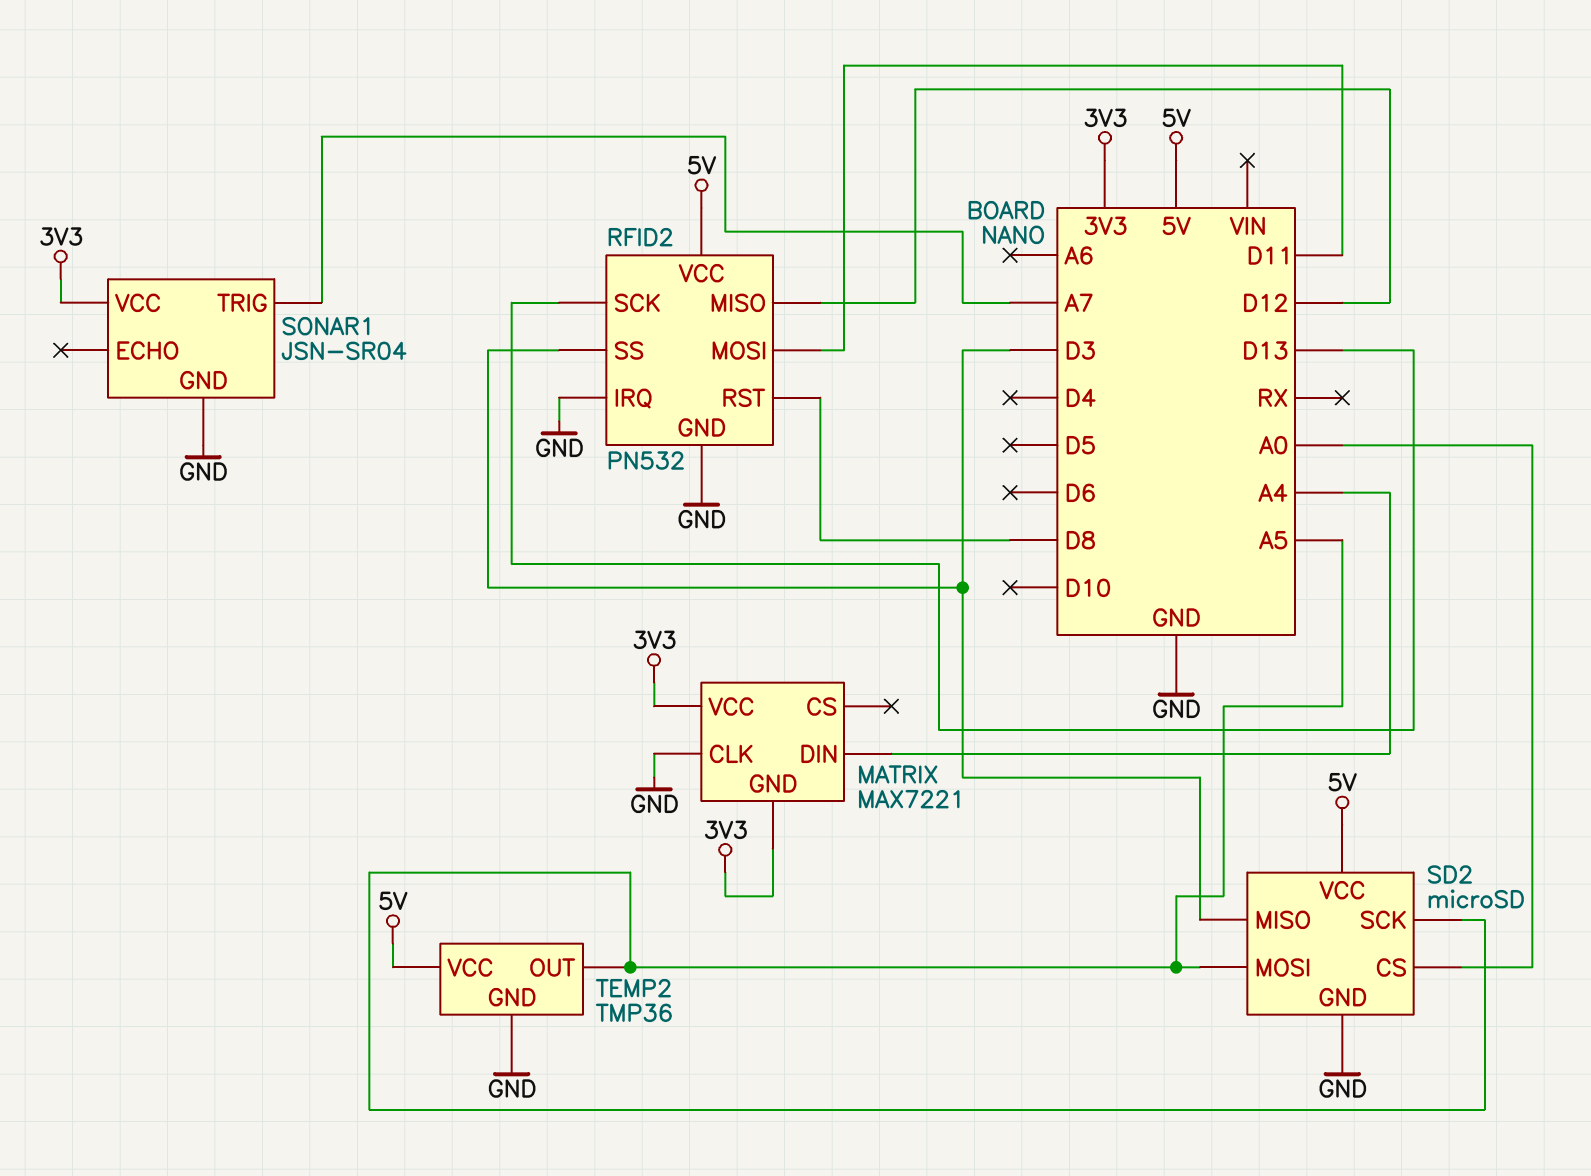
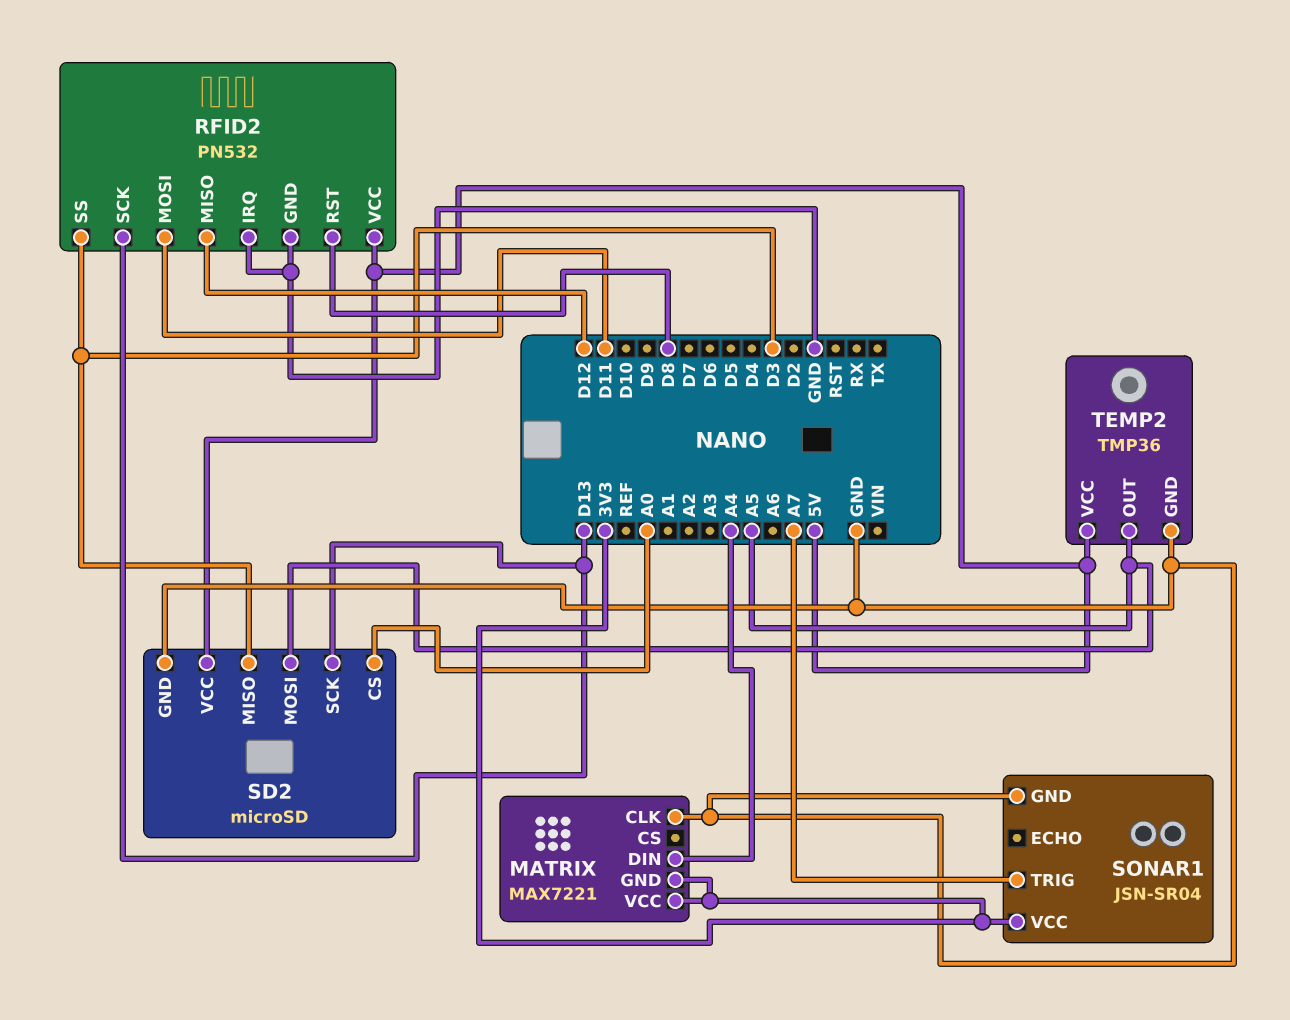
SD2 pin SCK: A5 -> D13

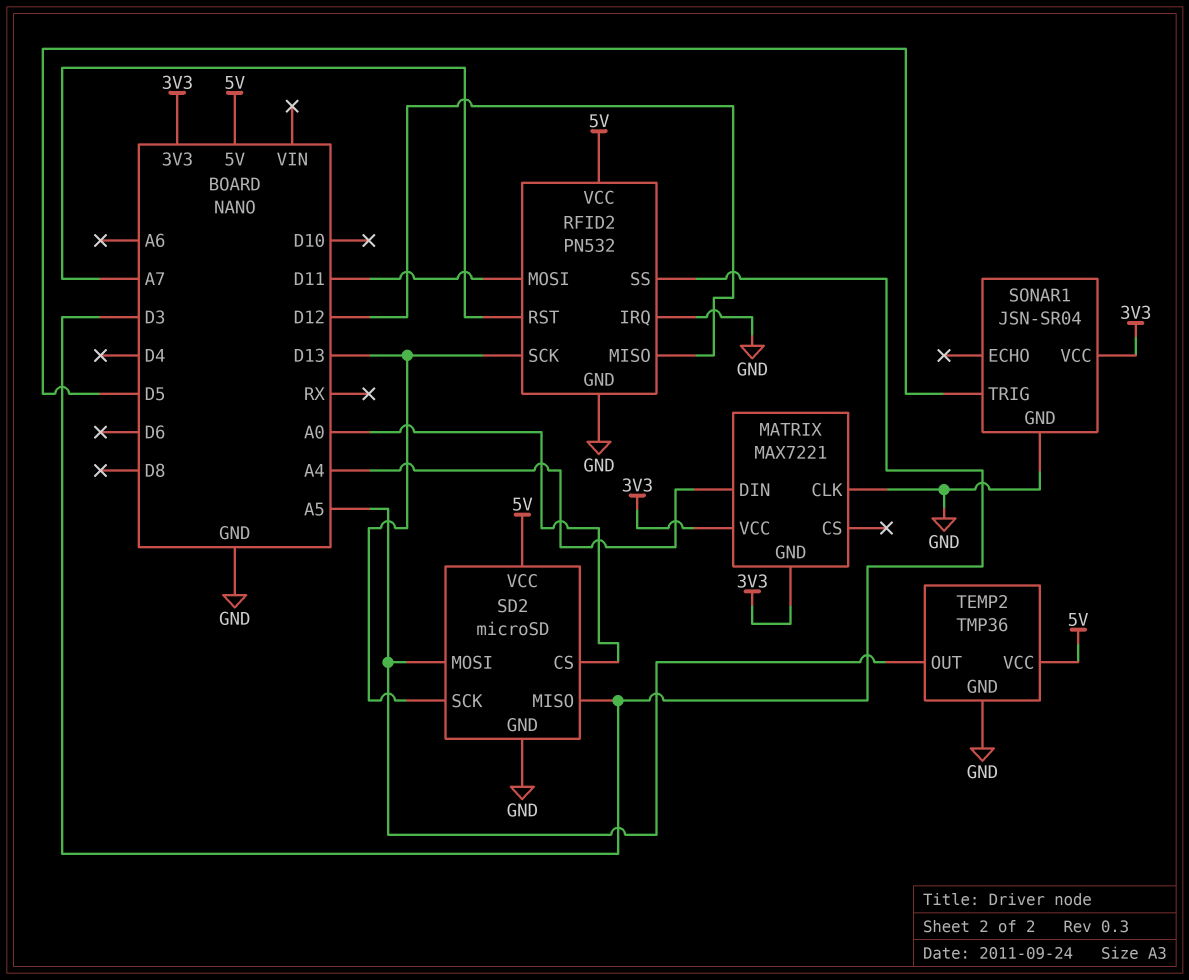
RFID2 pin RST: D8 -> A7
SONAR1 pin TRIG: A7 -> D5

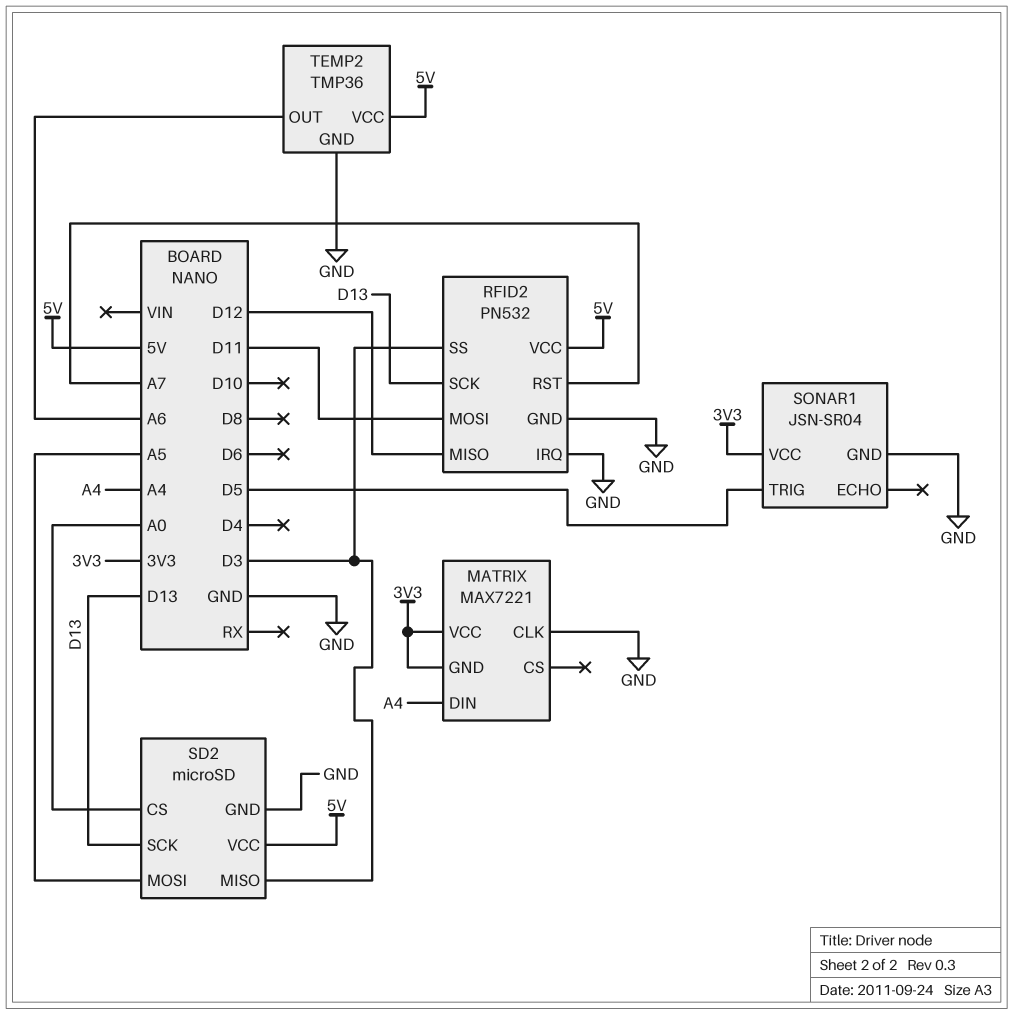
TEMP2 pin OUT: A5 -> A6

